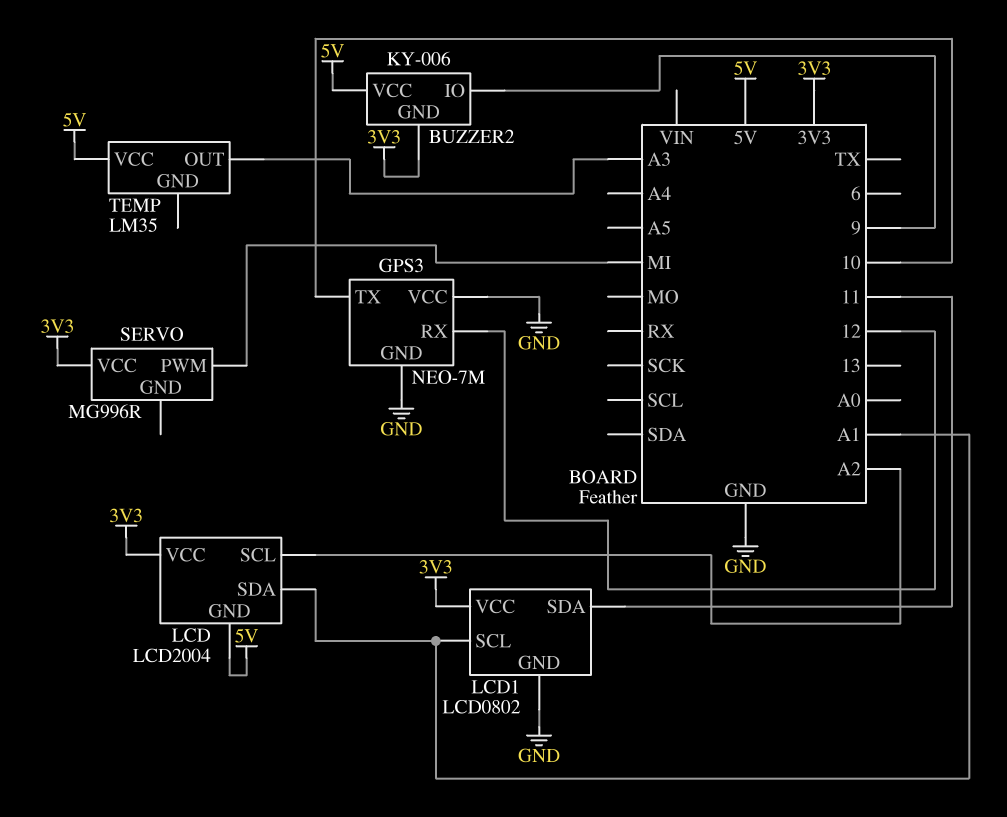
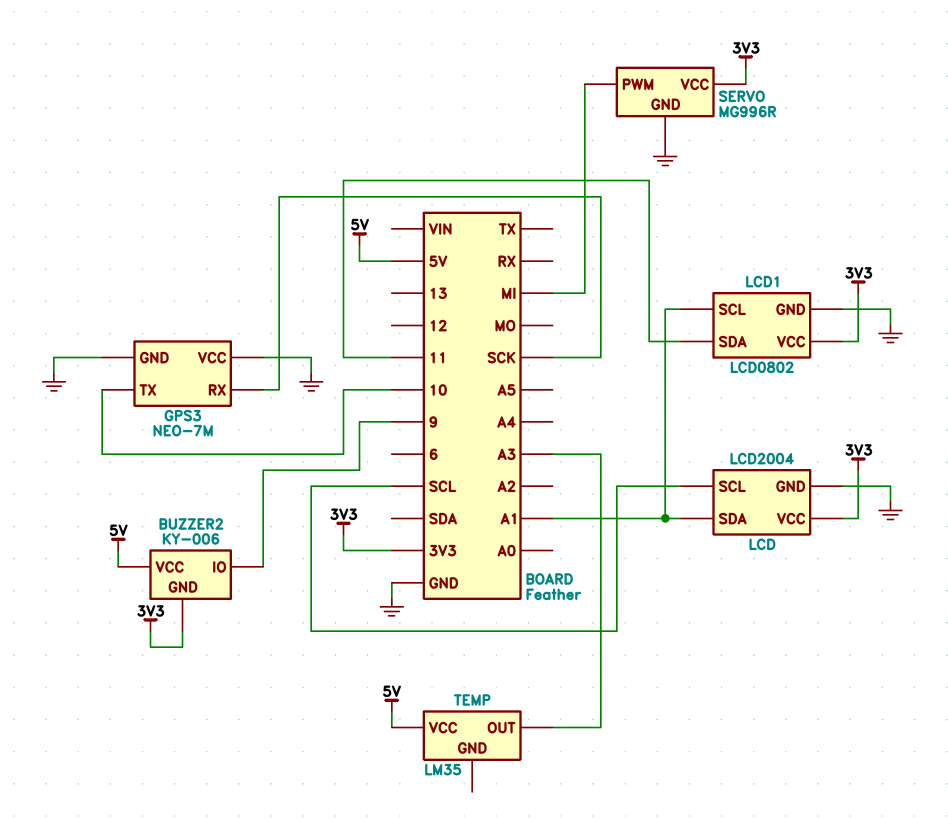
GPS3 pin RX: 12 -> SCK
LCD pin GND: 5V -> GND
LCD pin SCL: A2 -> SCL
SERVO pin GND: none -> GND

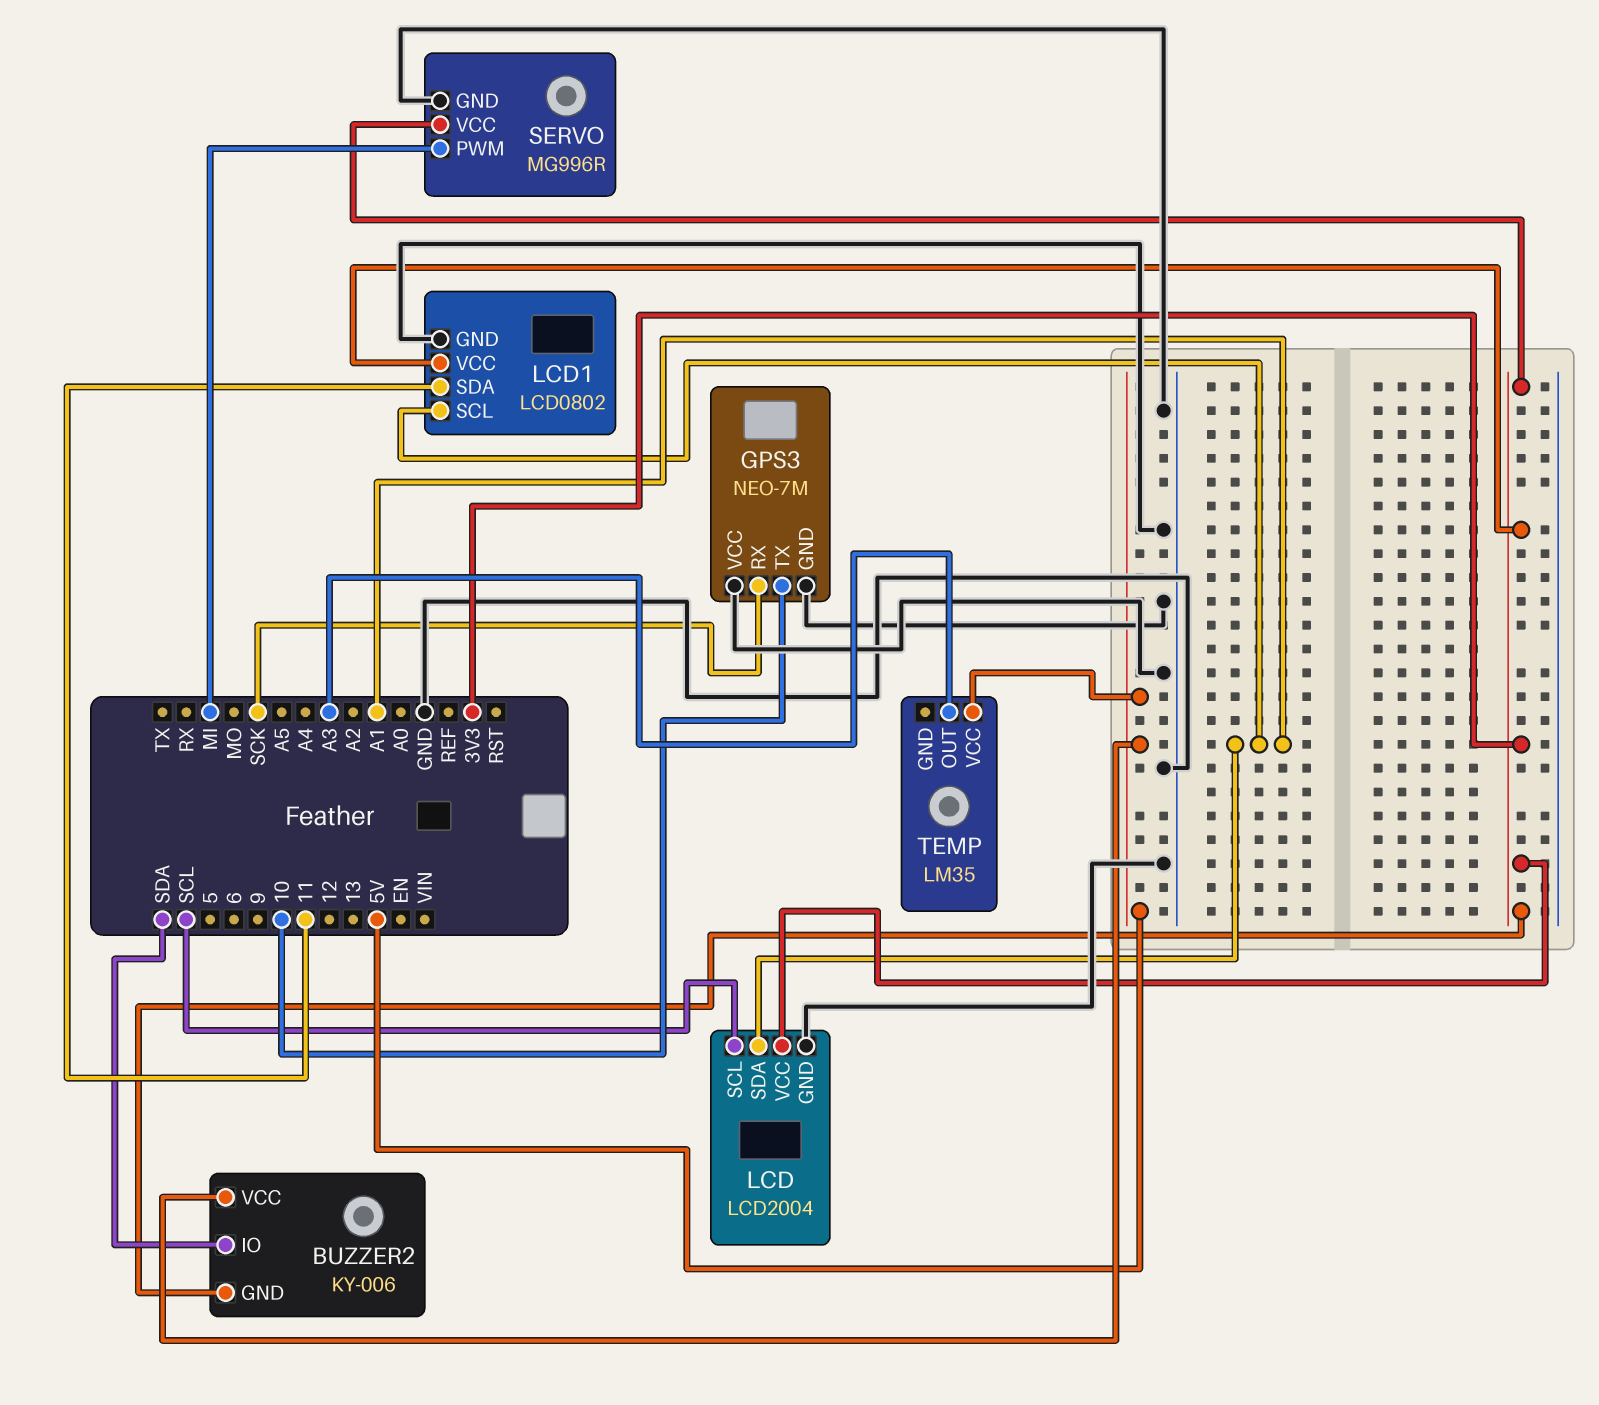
BUZZER2 pin IO: 9 -> SDA

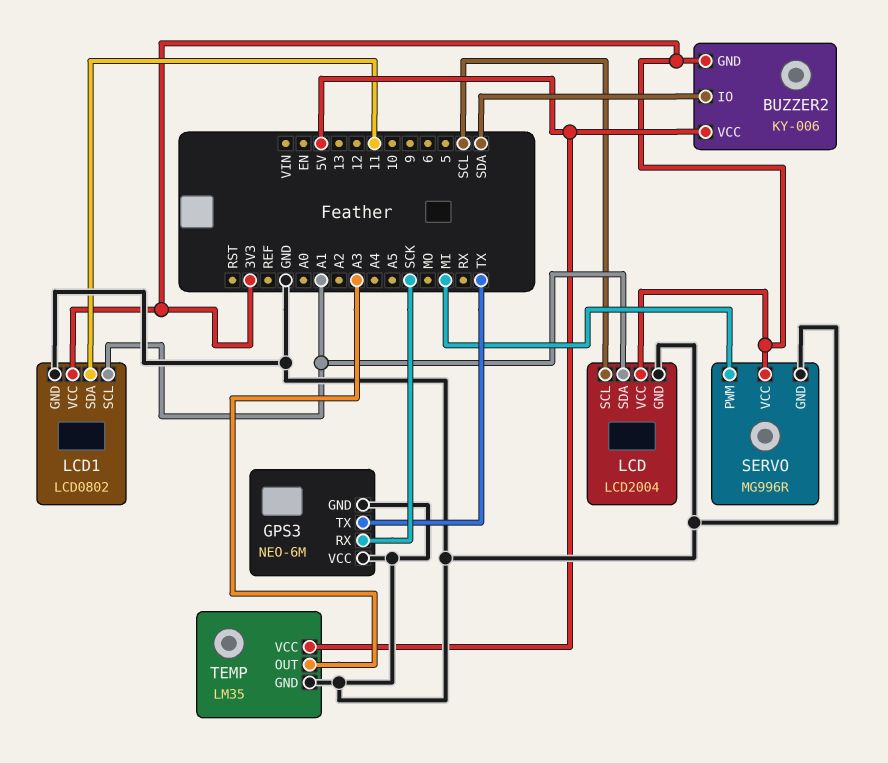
GPS3: NEO-7M -> NEO-6M
GPS3 pin TX: 10 -> TX
TEMP pin GND: none -> GND

